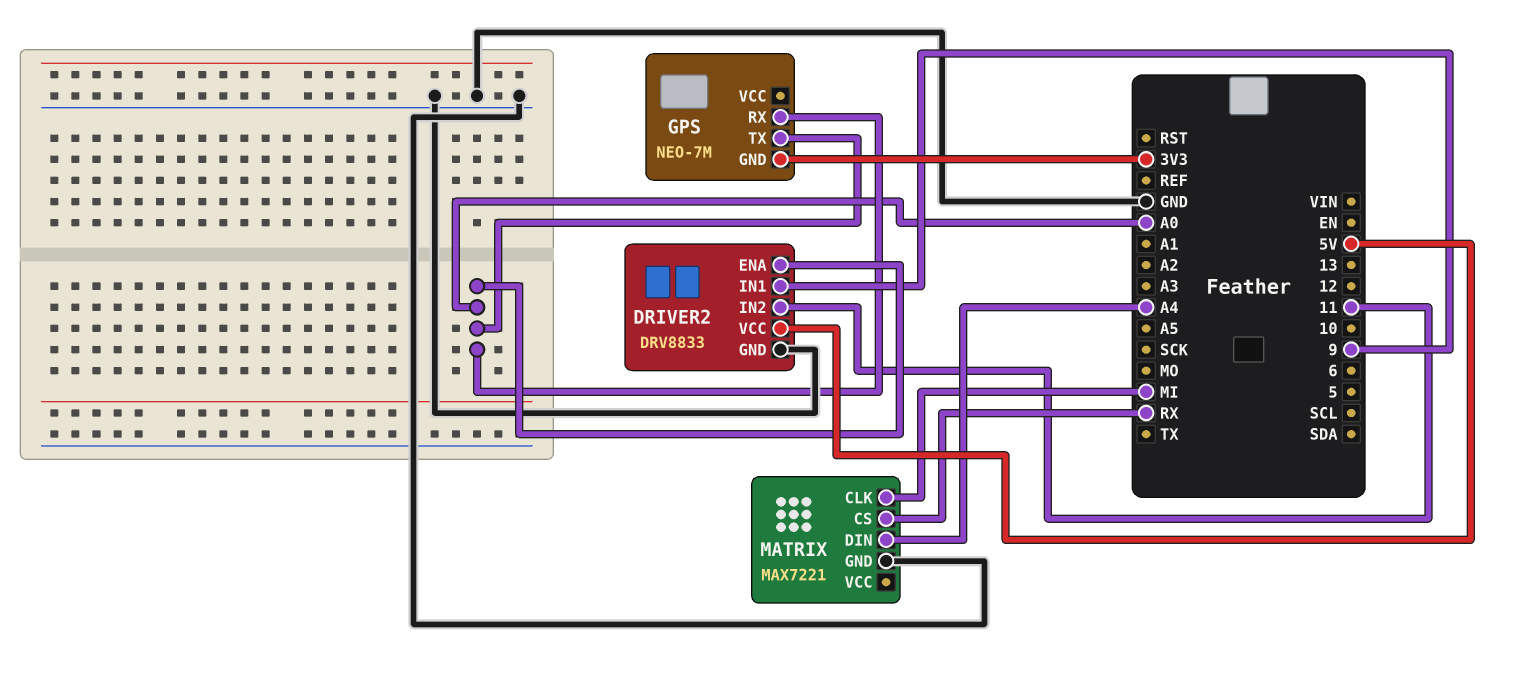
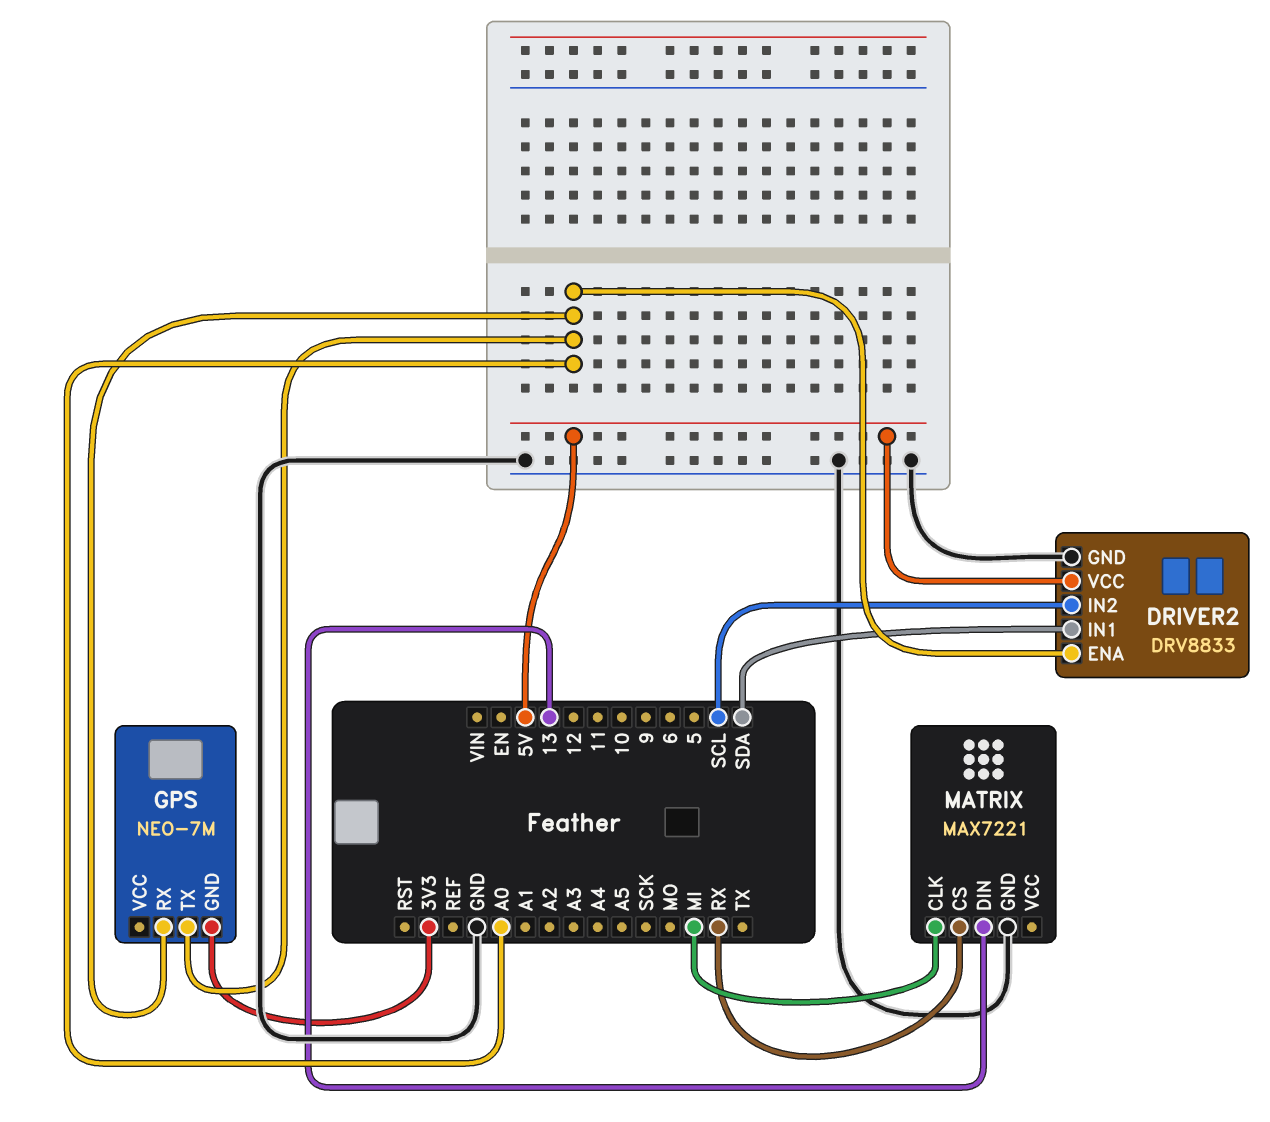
DRIVER2 pin IN1: 9 -> SDA
DRIVER2 pin IN2: 11 -> SCL
MATRIX pin DIN: A4 -> 13

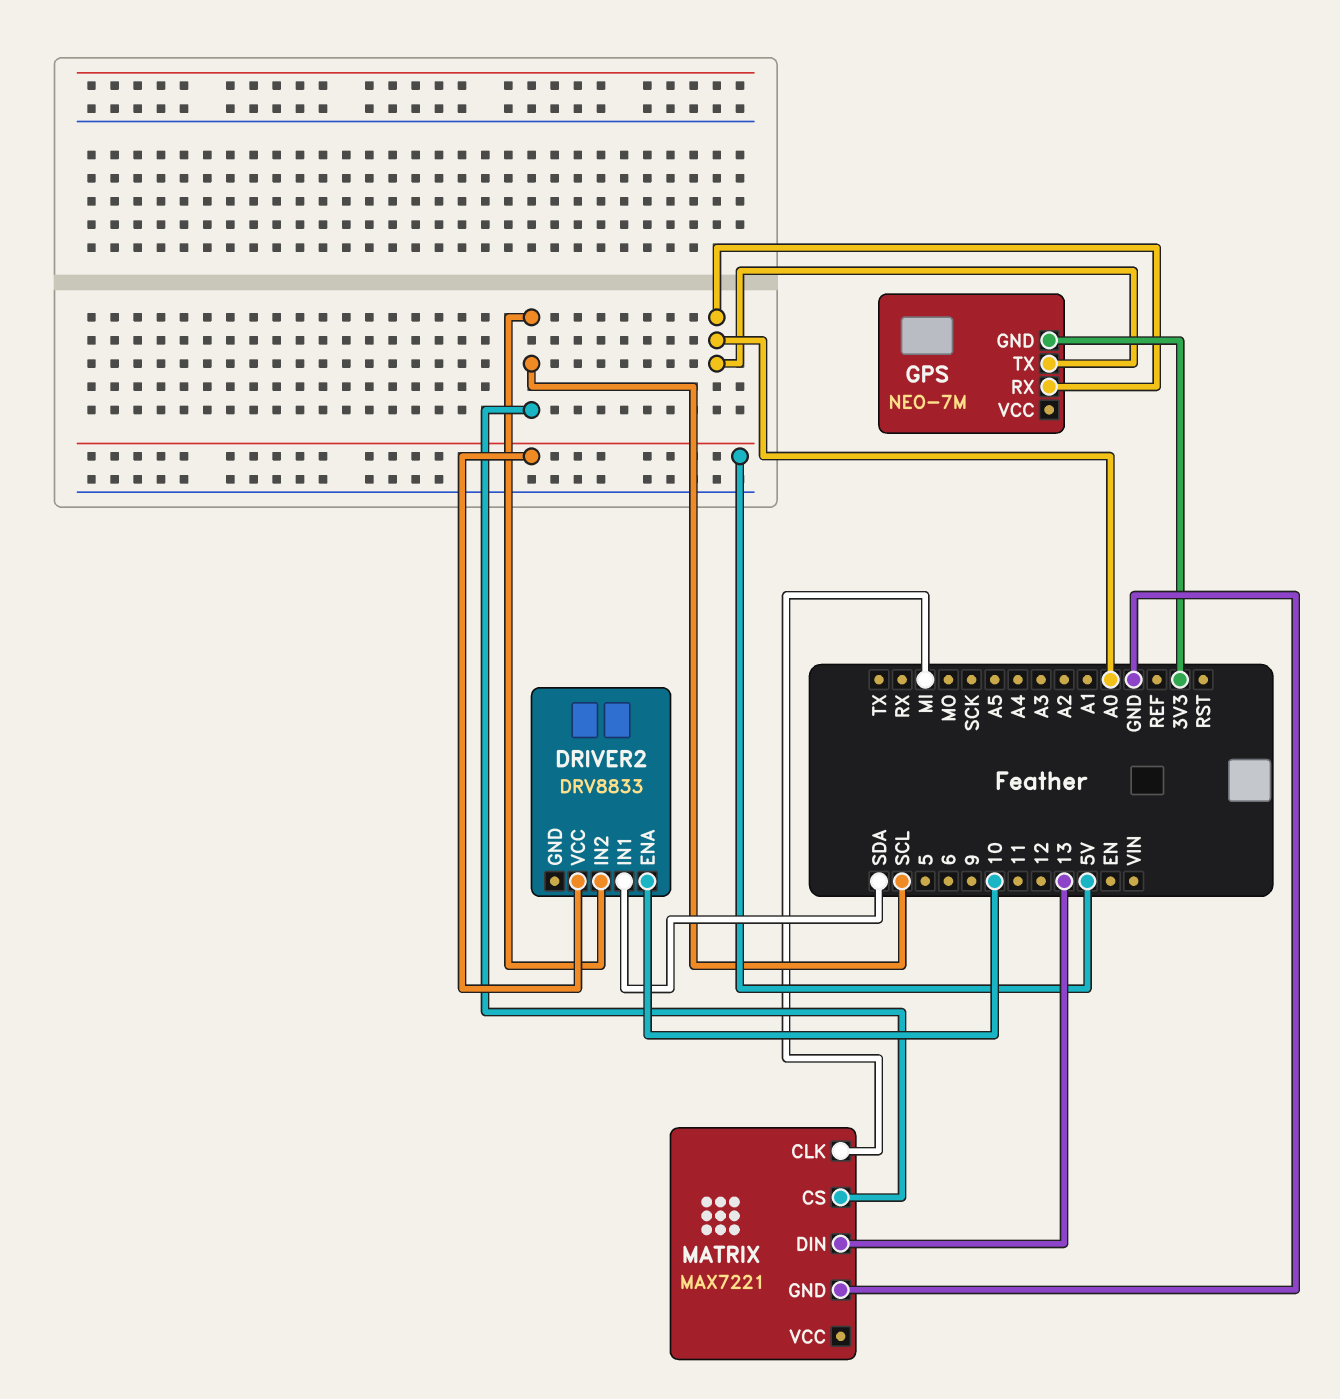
DRIVER2 pin ENA: A0 -> 10
DRIVER2 pin GND: GND -> none
MATRIX pin CS: RX -> SCL

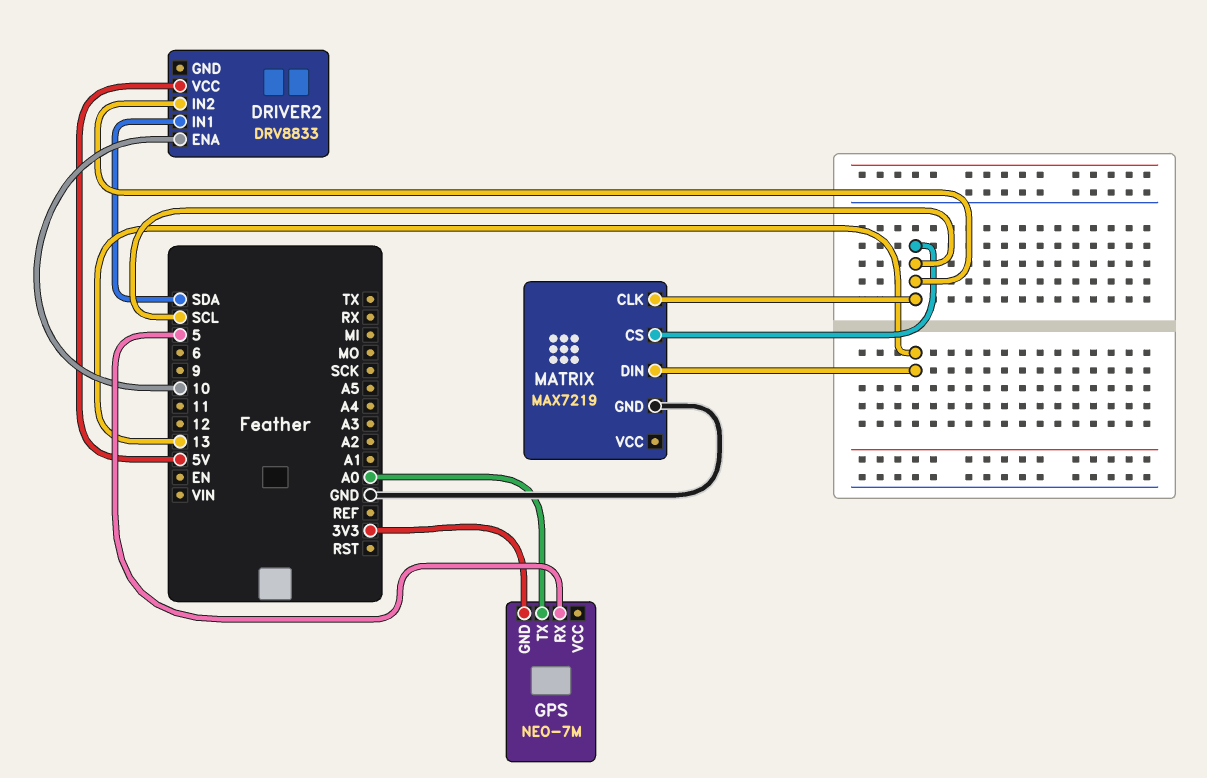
GPS pin RX: A0 -> 5
MATRIX: MAX7221 -> MAX7219
MATRIX pin CLK: MI -> SCL

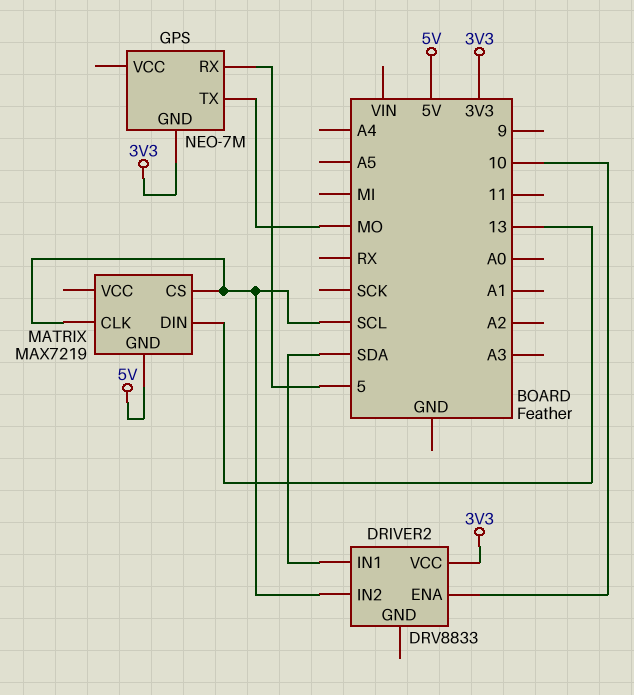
DRIVER2 pin VCC: 5V -> 3V3
GPS pin TX: A0 -> MO
MATRIX pin GND: GND -> 5V

